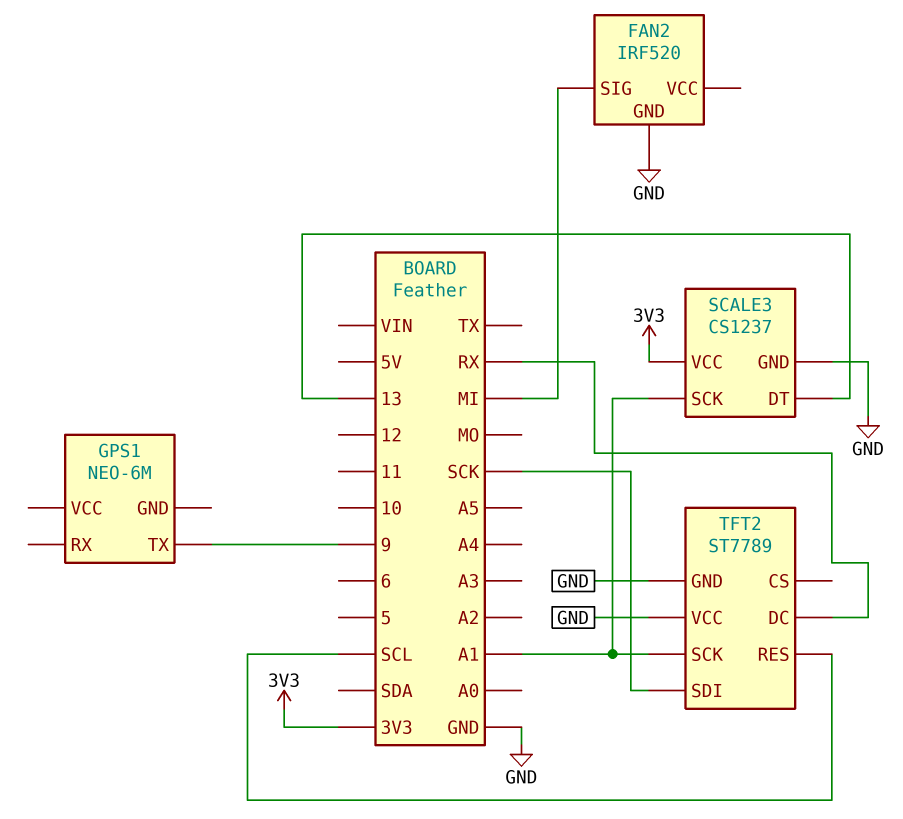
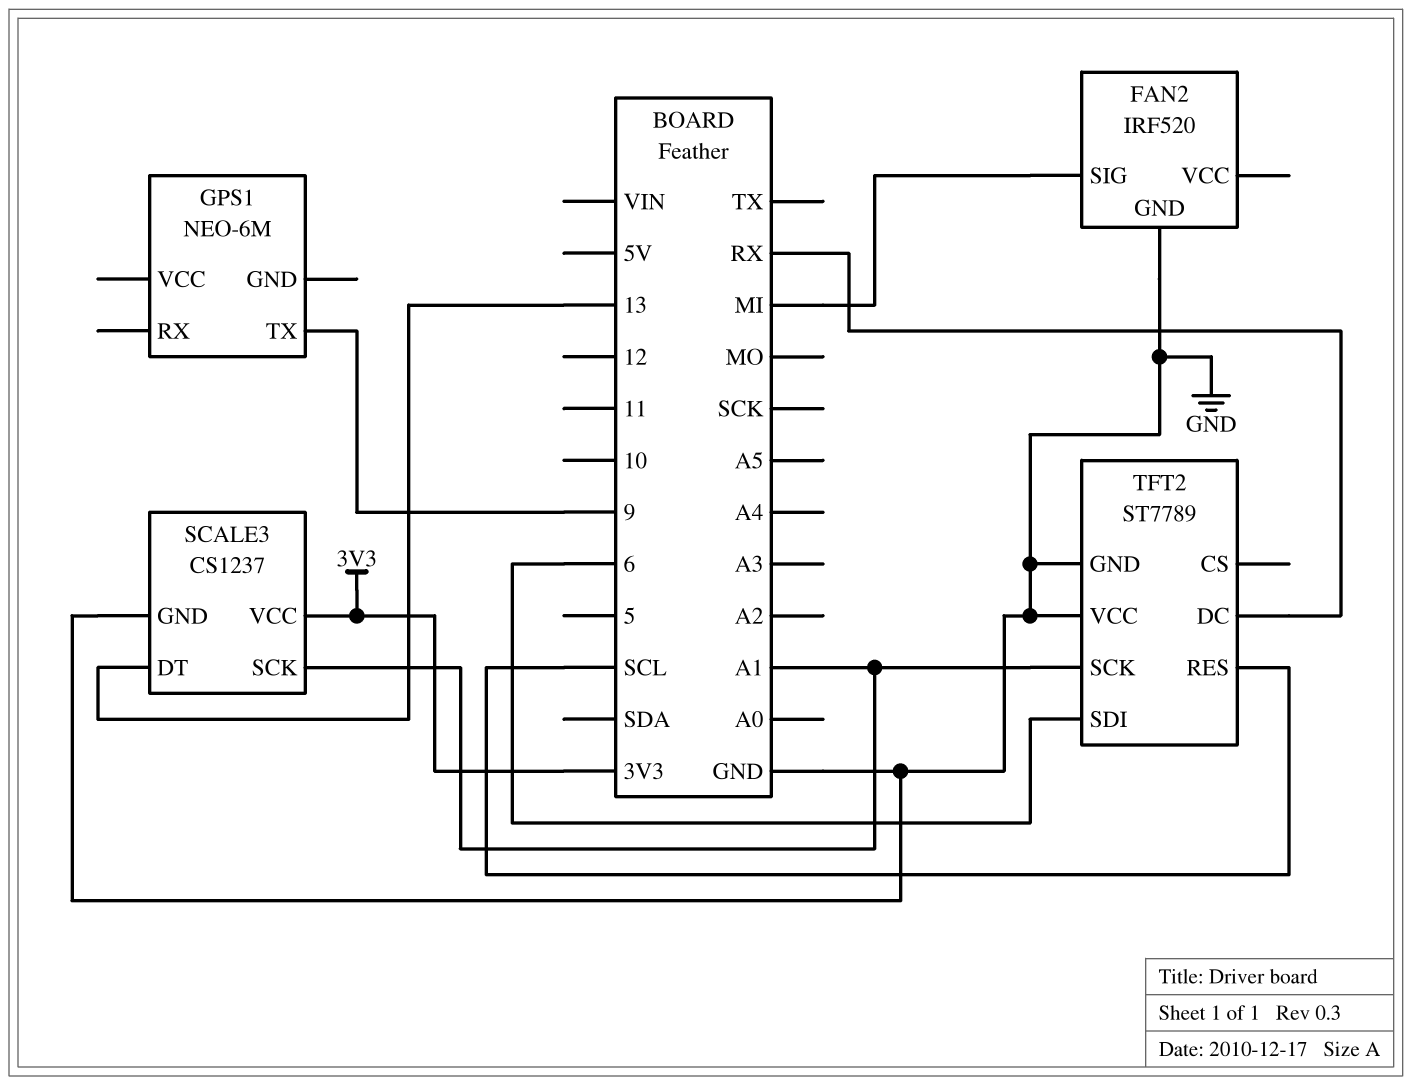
TFT2 pin SDI: SCK -> 6

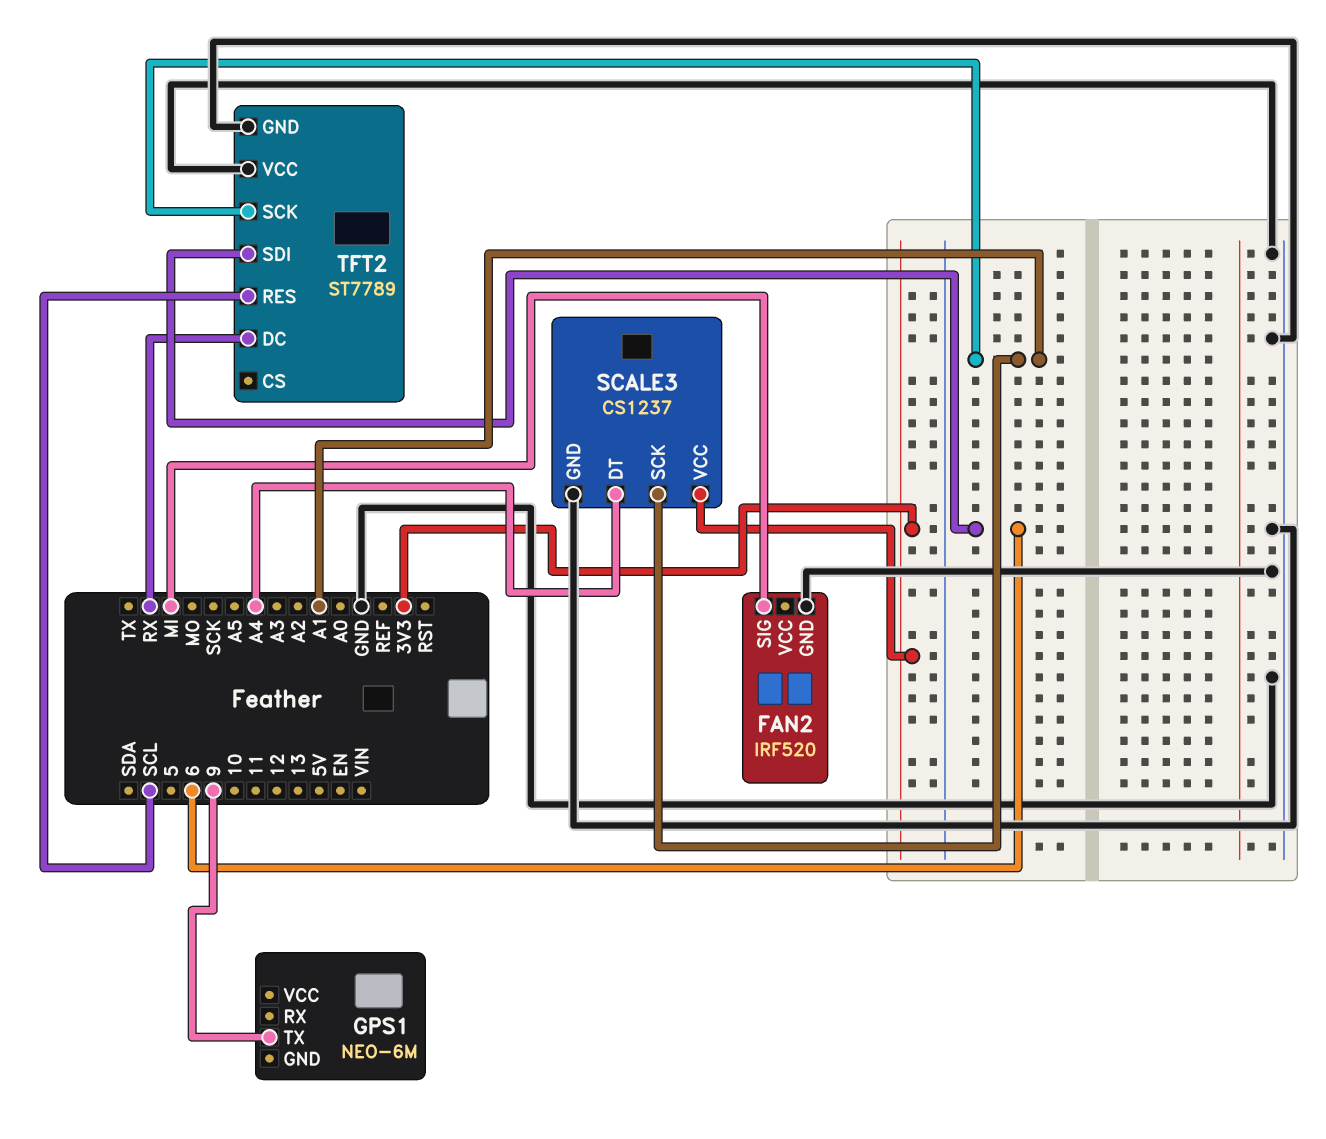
SCALE3 pin DT: 13 -> A4

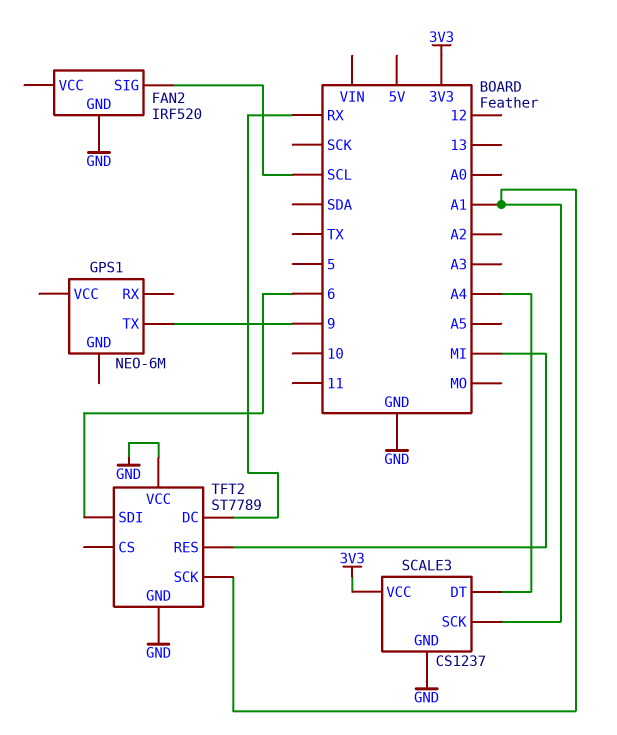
FAN2 pin SIG: MI -> SCL
TFT2 pin RES: SCL -> MI

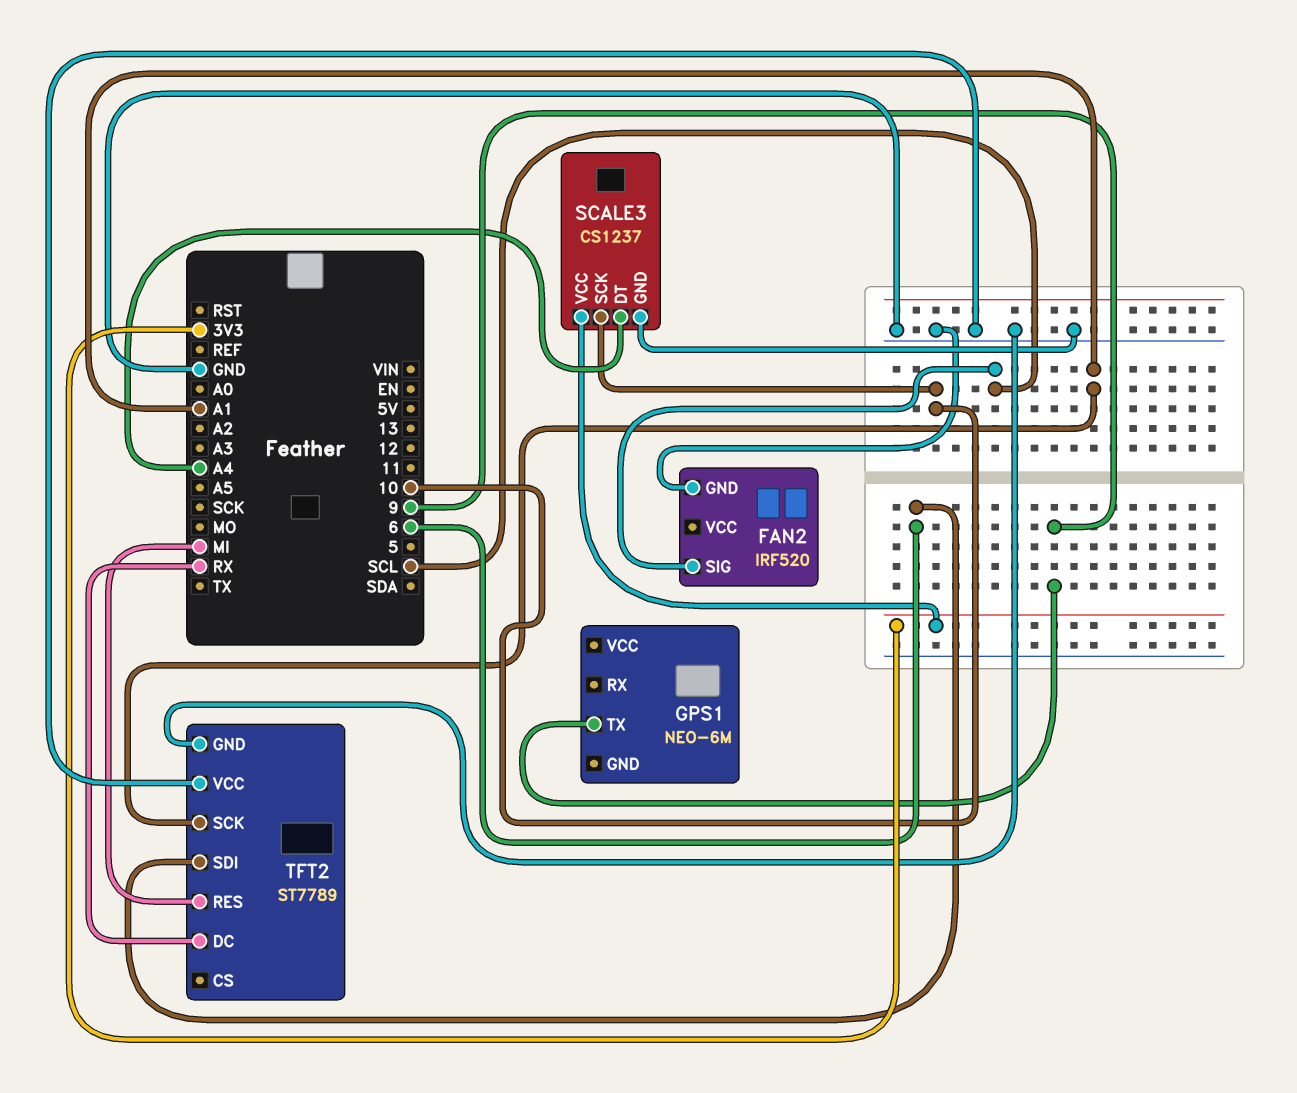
SCALE3 pin SCK: A1 -> 10

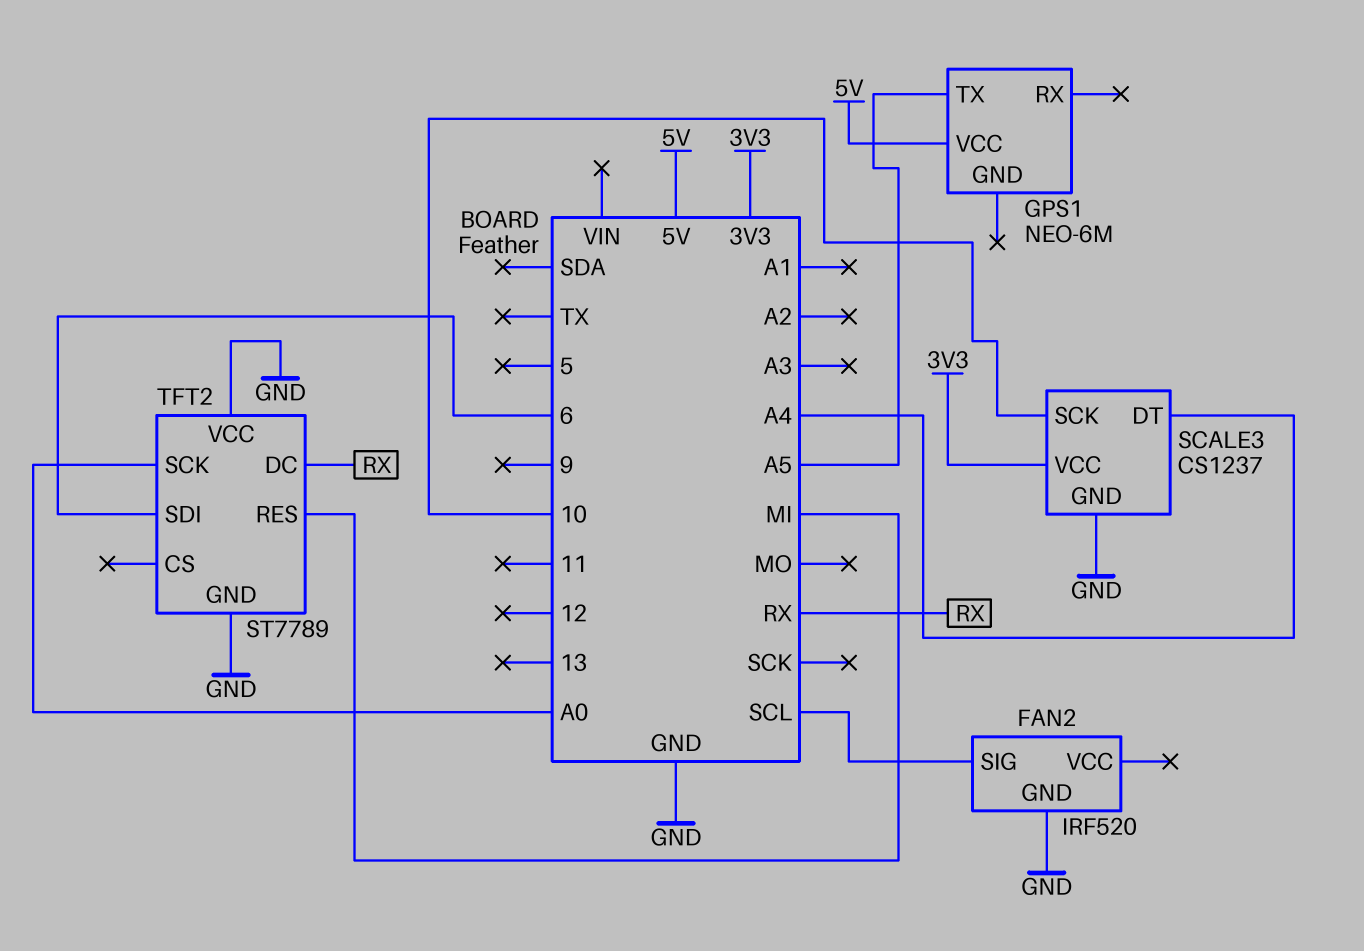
GPS1 pin TX: 9 -> A5
GPS1 pin VCC: none -> 5V
TFT2 pin SCK: A1 -> A0

